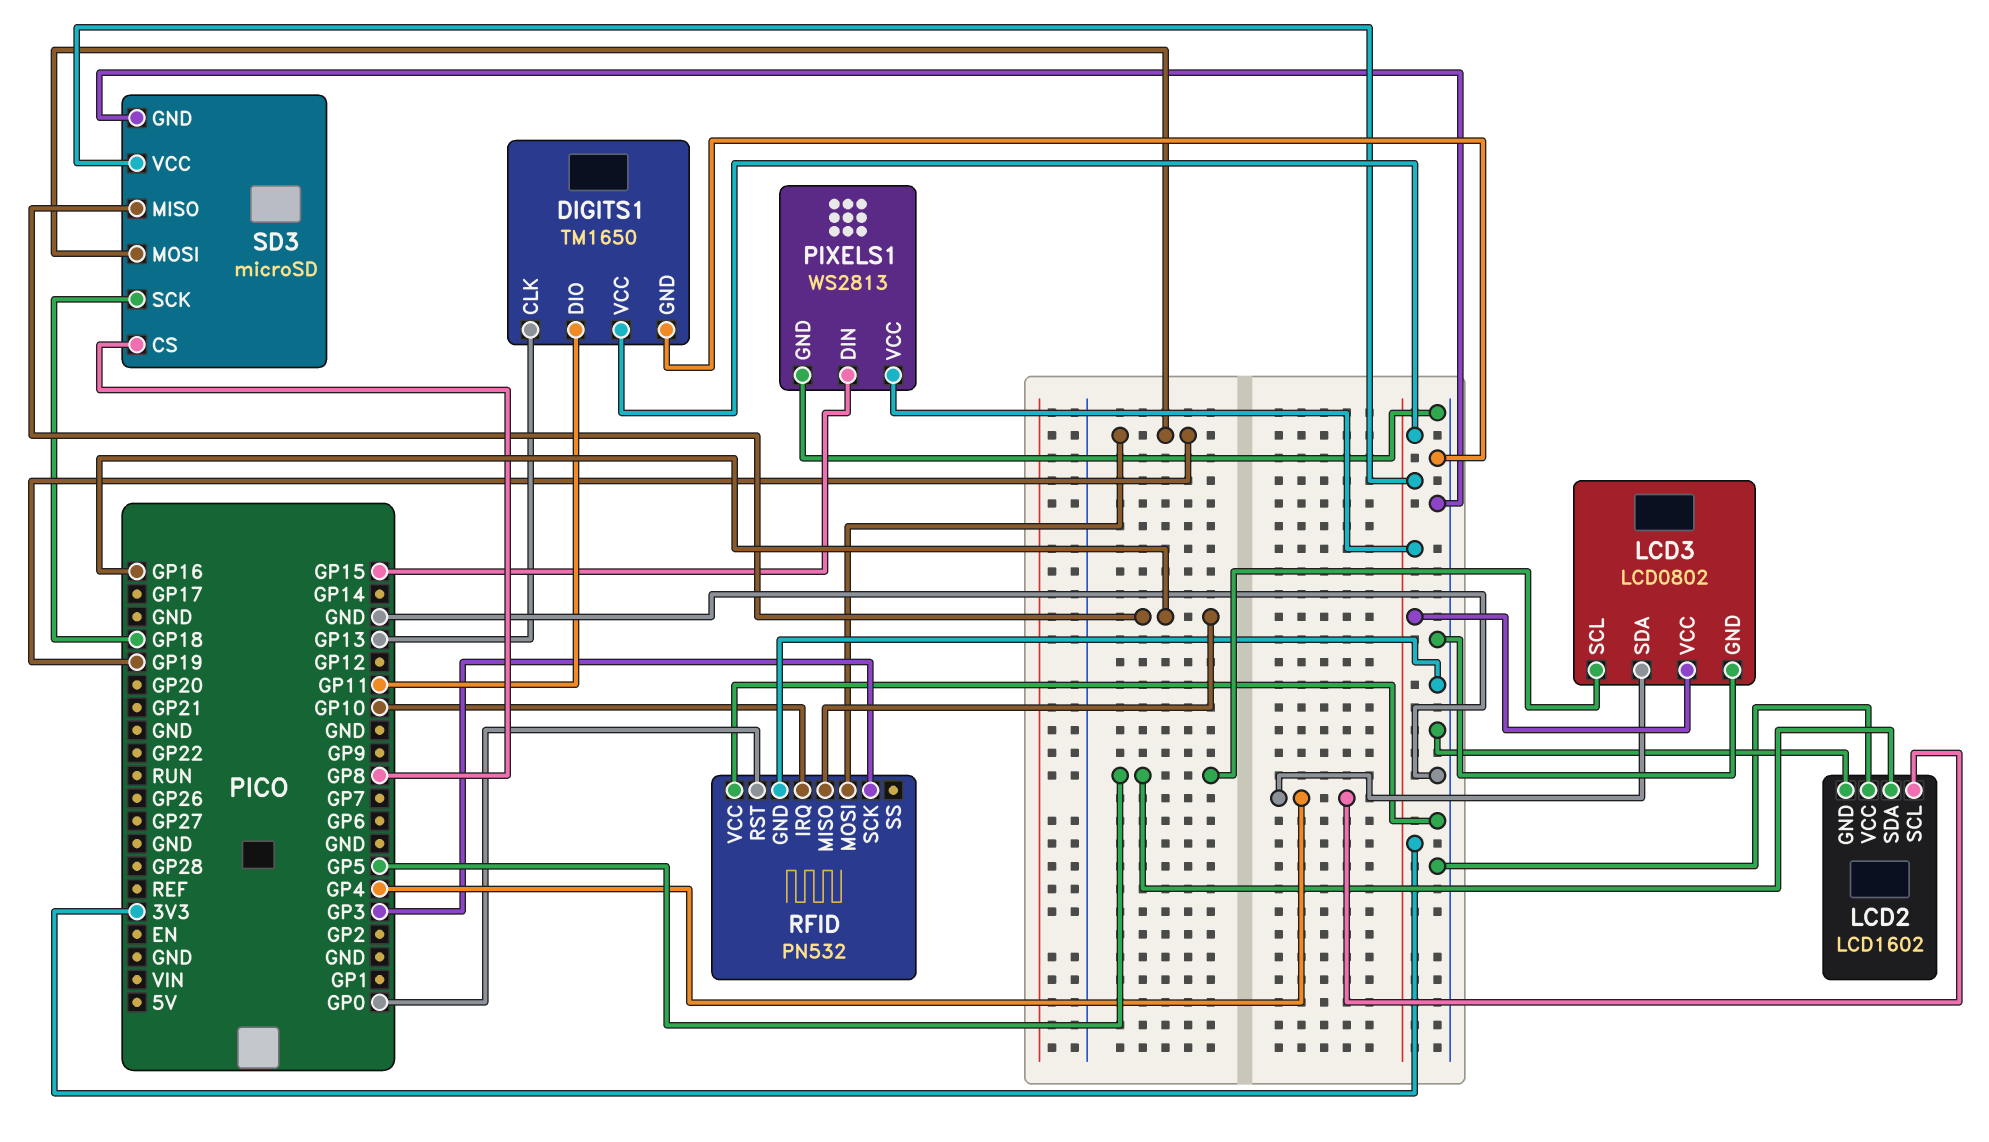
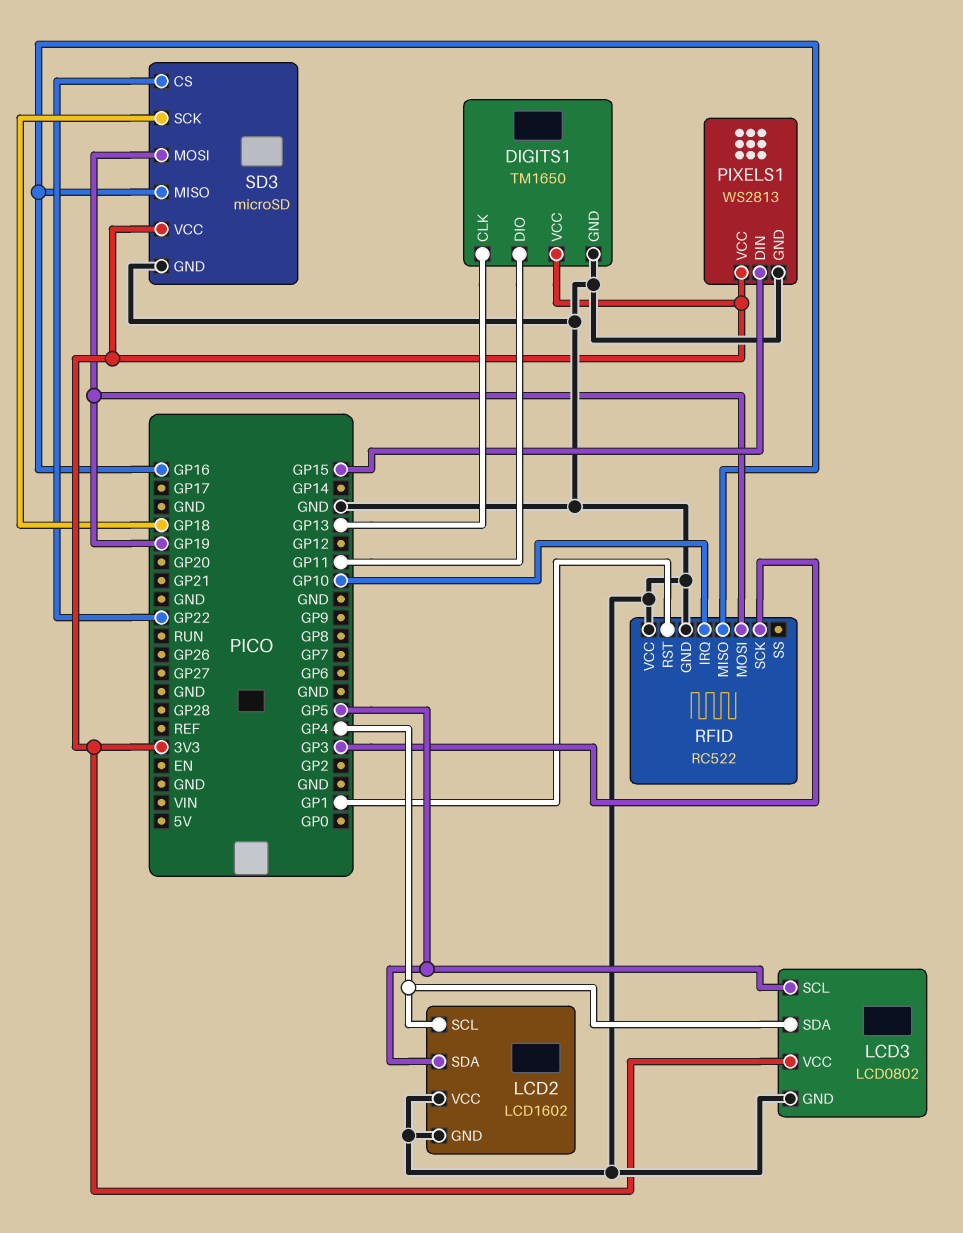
RFID: PN532 -> RC522
RFID pin RST: GP0 -> GP1
SD3 pin CS: GP8 -> GP22

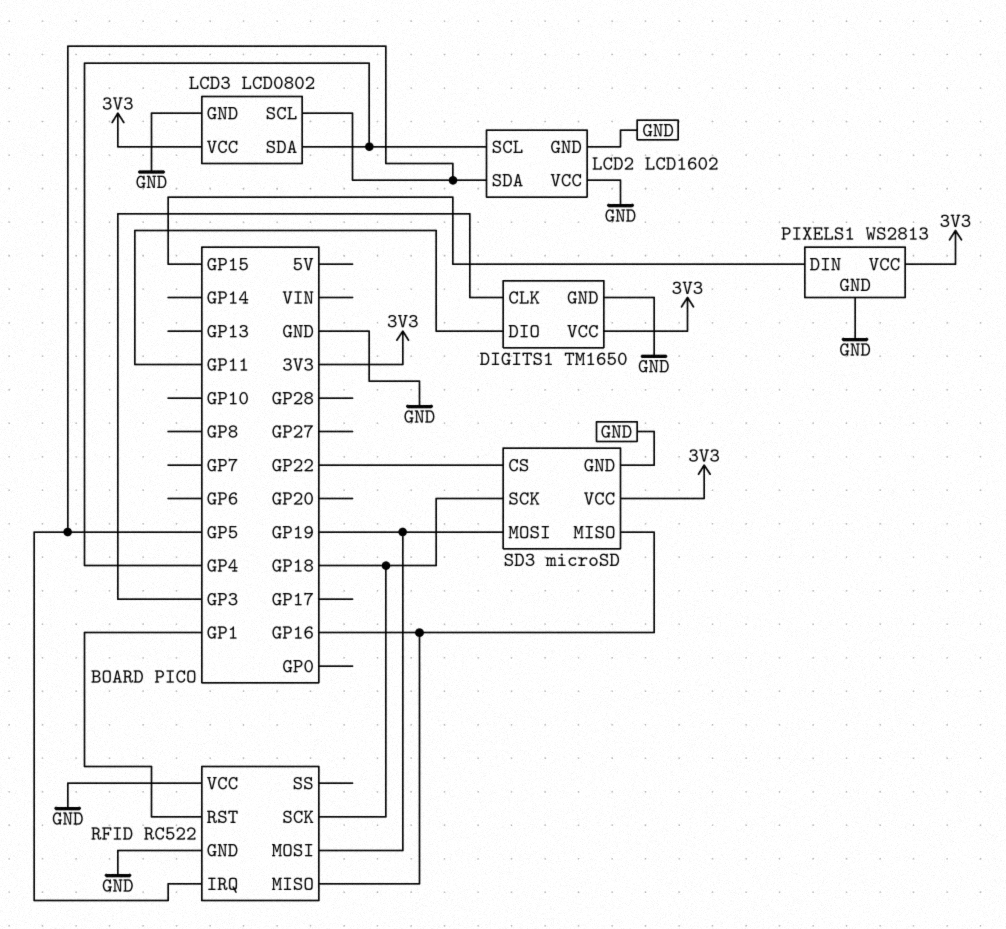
DIGITS1 pin CLK: GP13 -> GP3
RFID pin IRQ: GP10 -> GP5
RFID pin SCK: GP3 -> GP18

